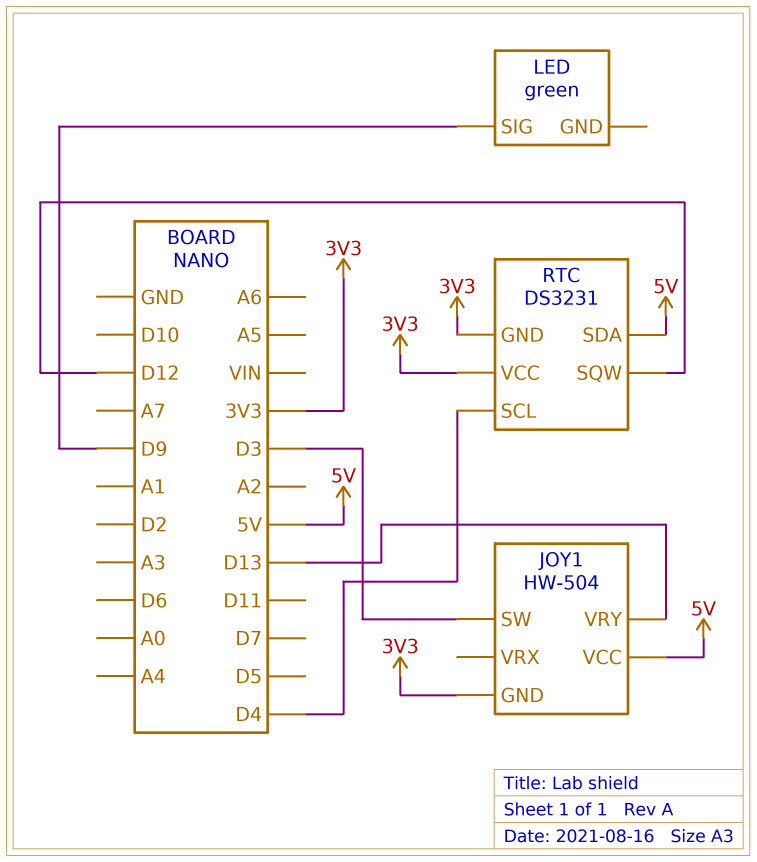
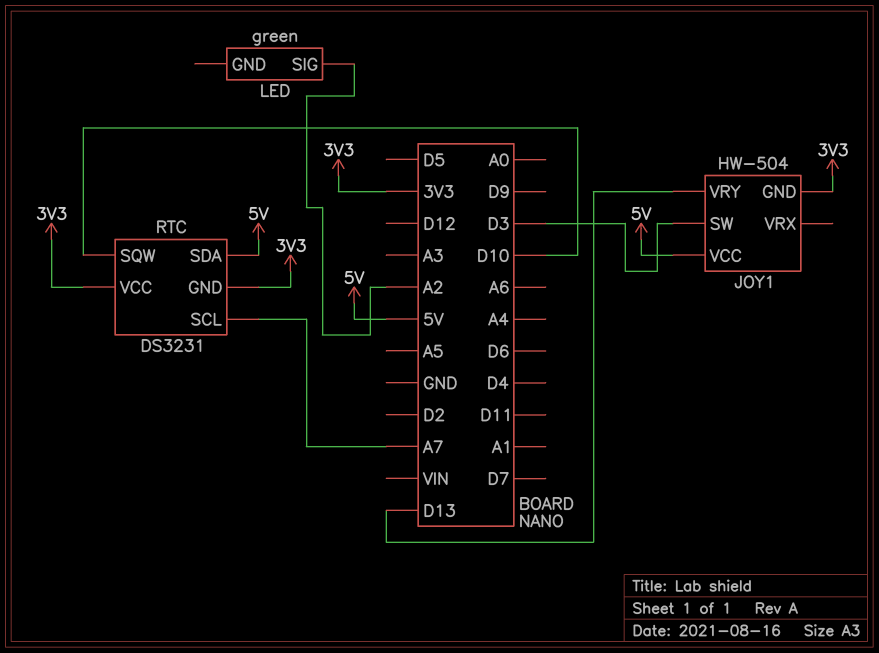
LED pin SIG: D9 -> A2
RTC pin SCL: D4 -> A7
RTC pin SQW: D12 -> D10

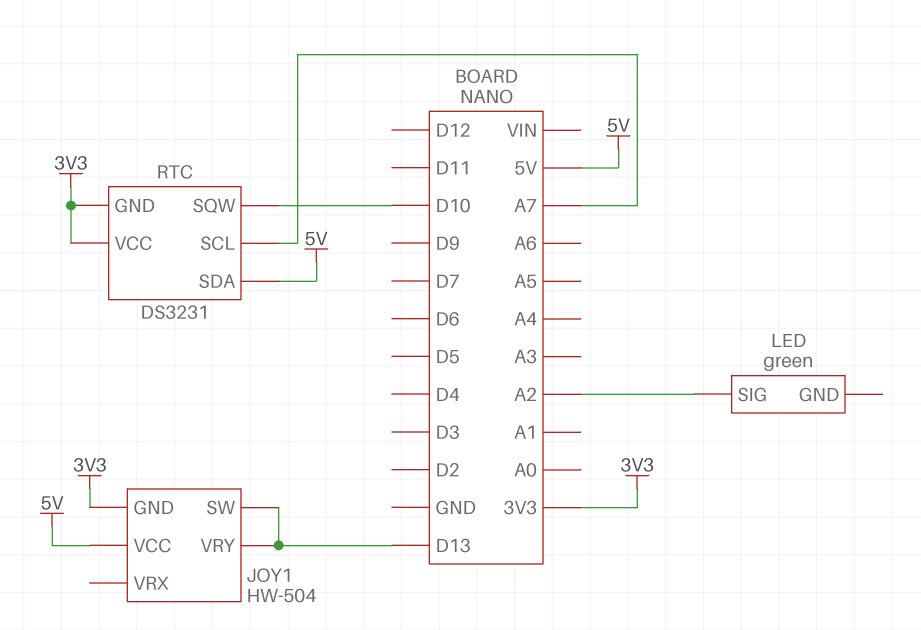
JOY1 pin SW: D3 -> D13

